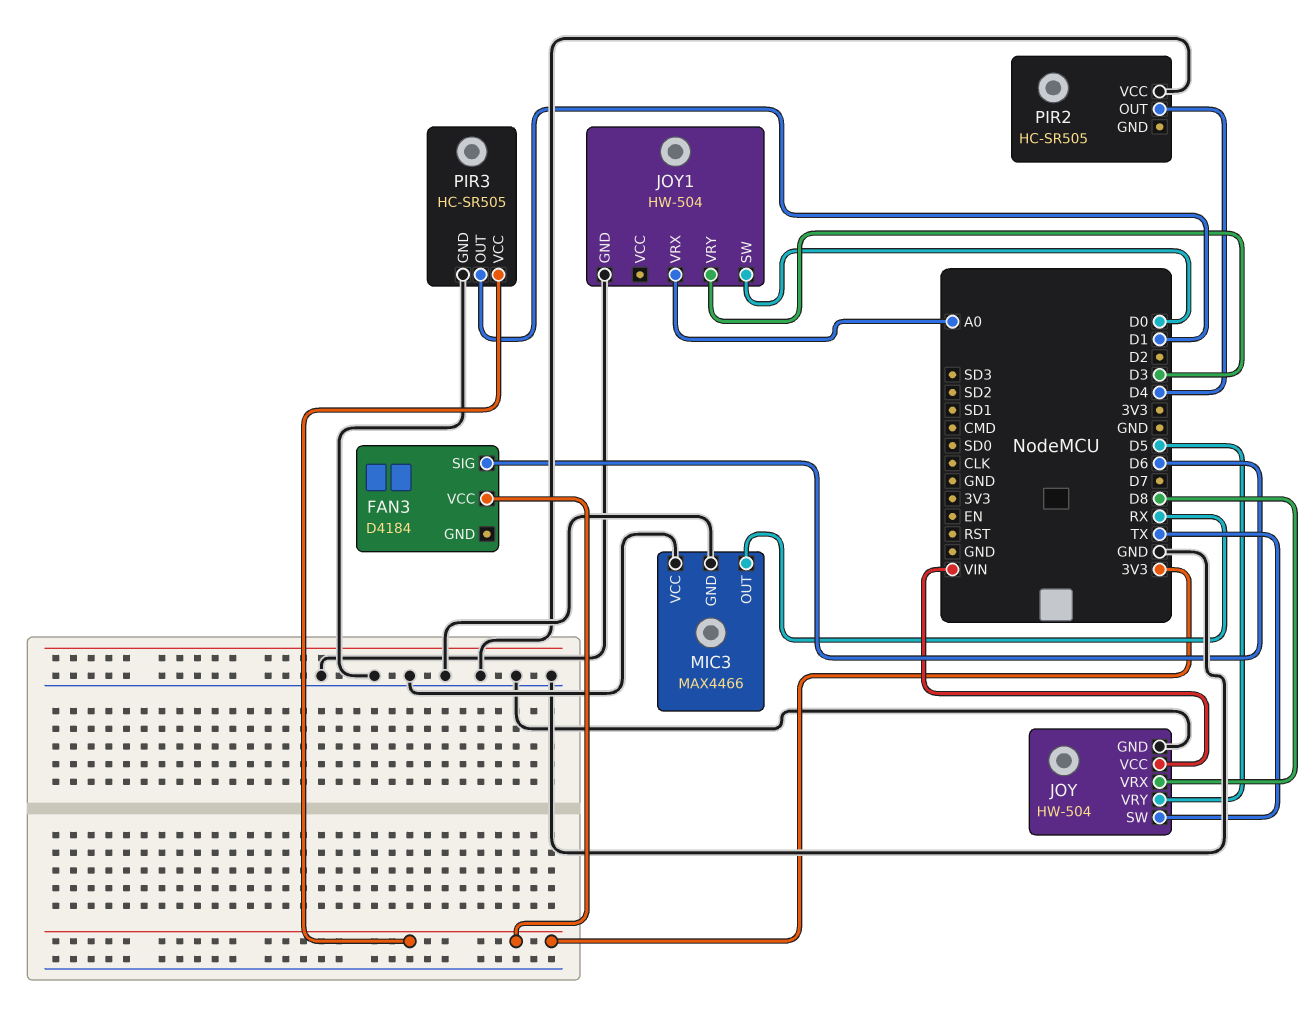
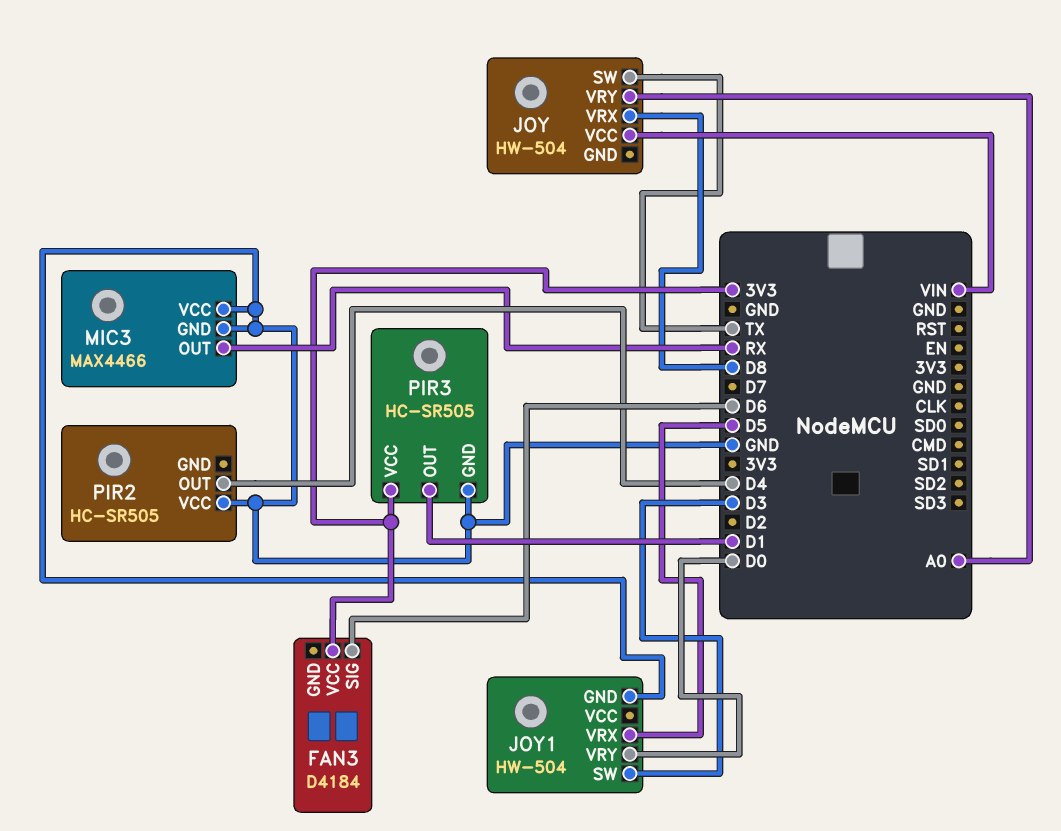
JOY pin GND: GND -> none
JOY pin VRY: D5 -> A0
JOY1 pin SW: D0 -> D3
JOY1 pin VRX: A0 -> D5
JOY1 pin VRY: D3 -> D0

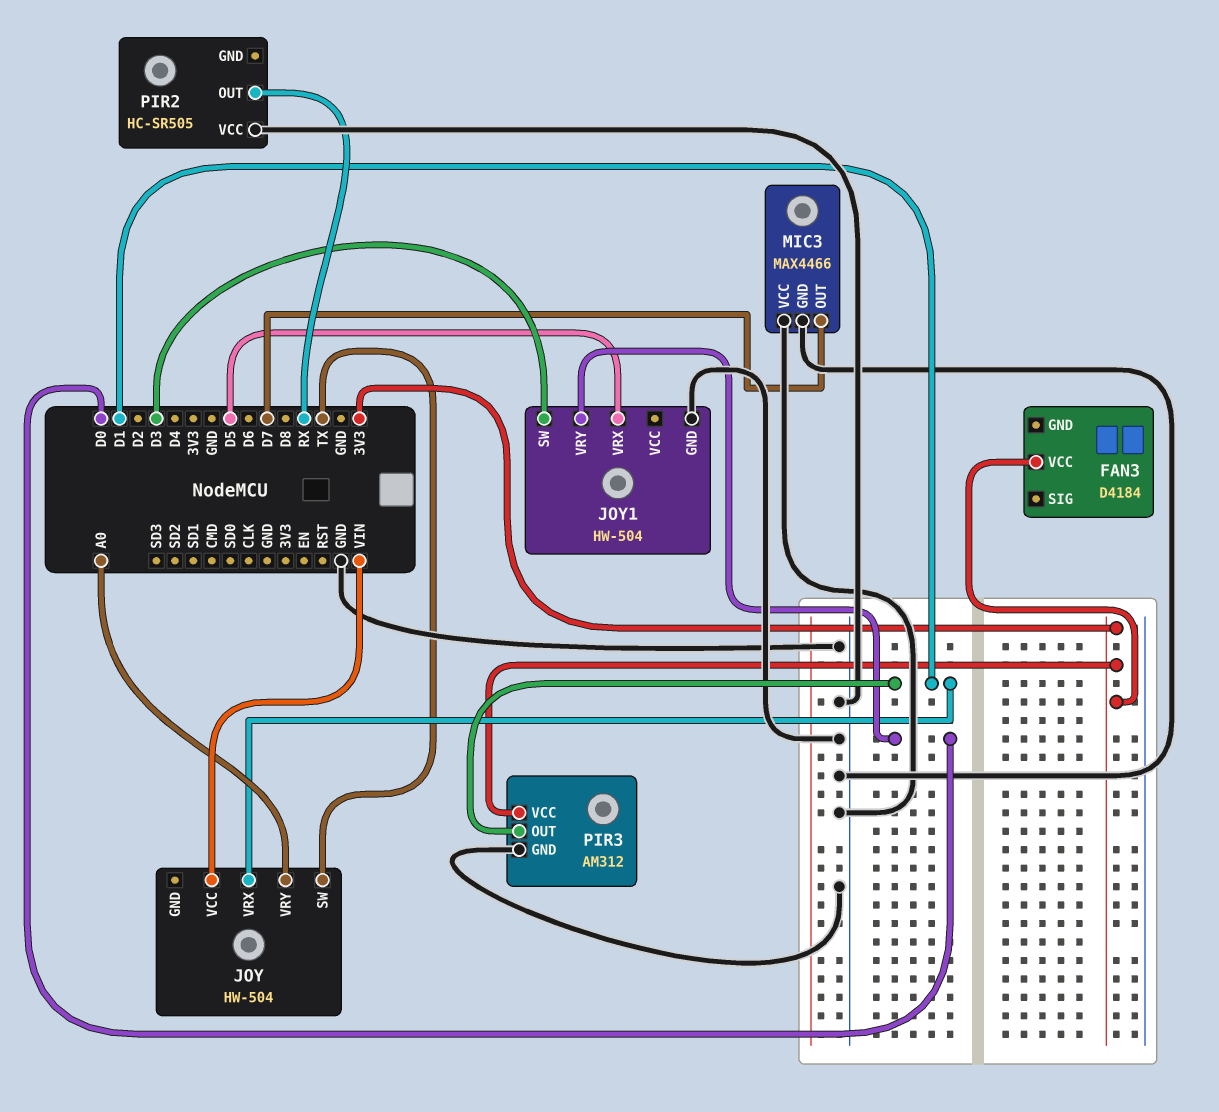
FAN3 pin SIG: D6 -> none
JOY pin VRX: D8 -> D1
MIC3 pin OUT: RX -> D7
PIR2 pin OUT: D4 -> RX
PIR3: HC-SR505 -> AM312

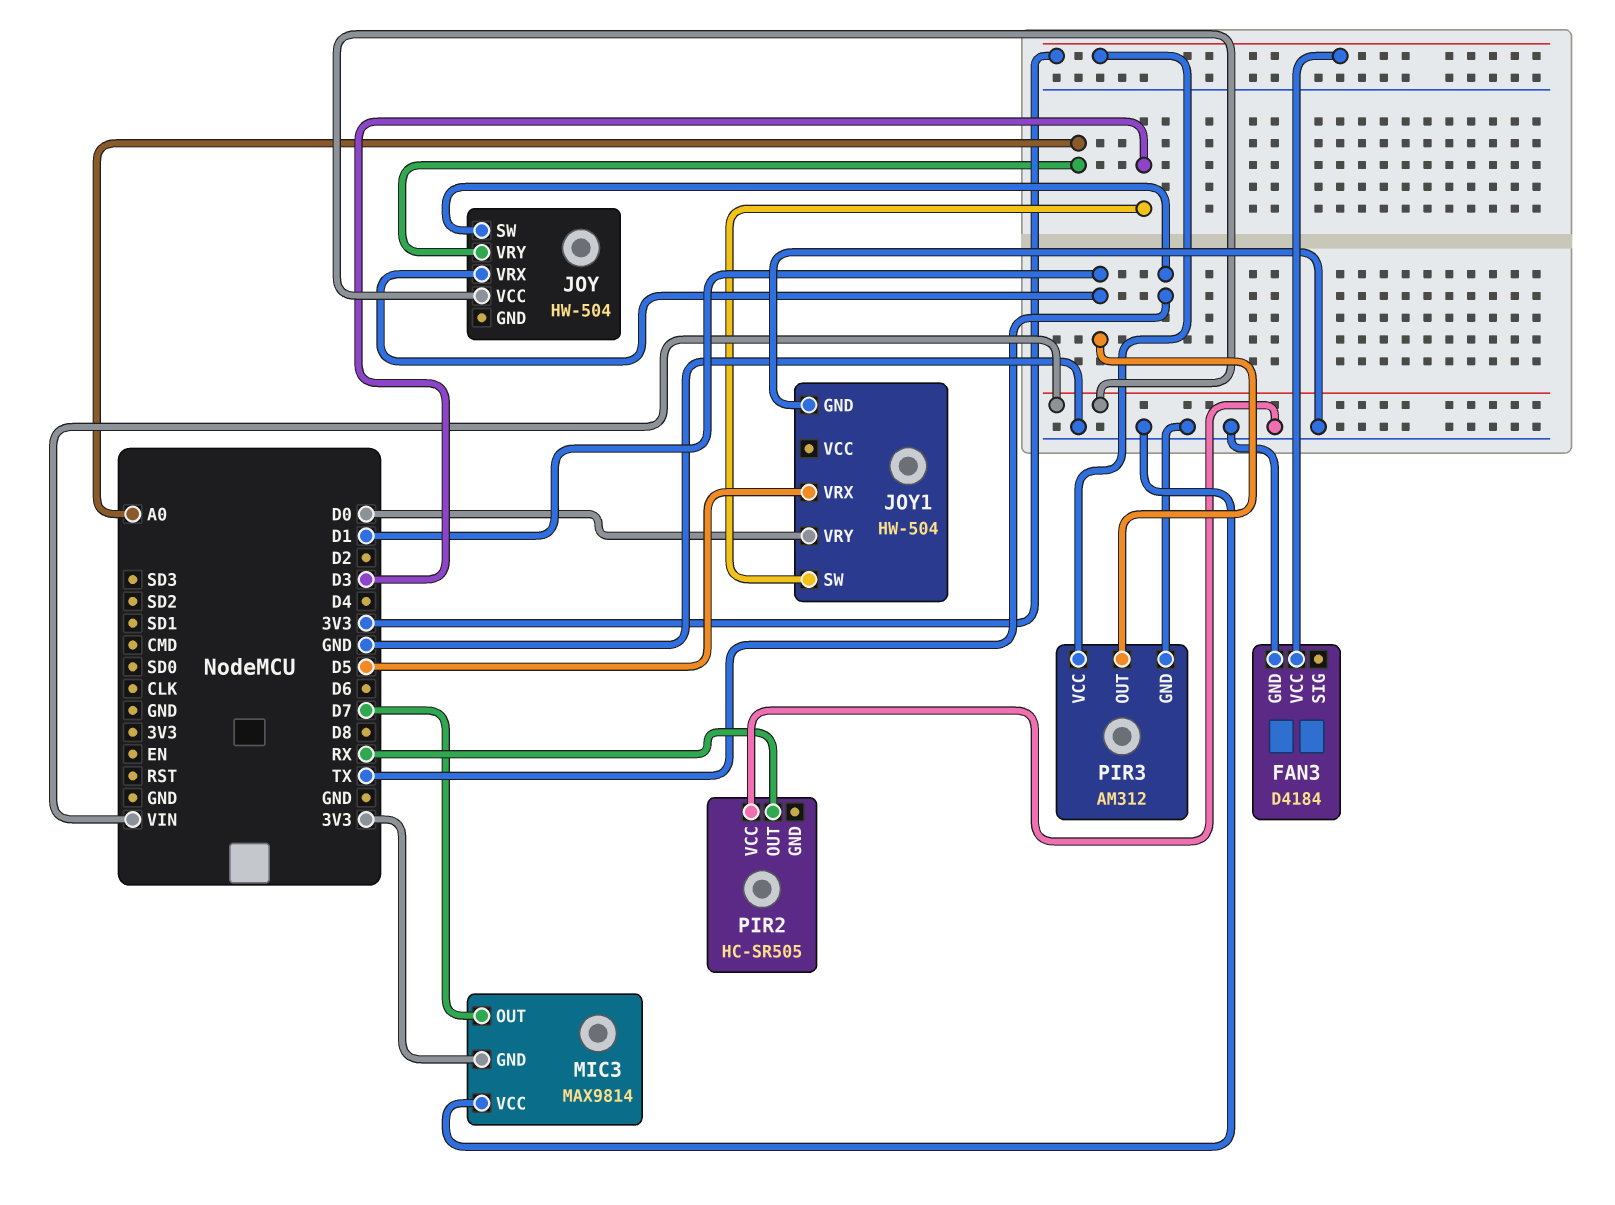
FAN3 pin GND: none -> GND
MIC3: MAX4466 -> MAX9814
MIC3 pin GND: GND -> 3V3

